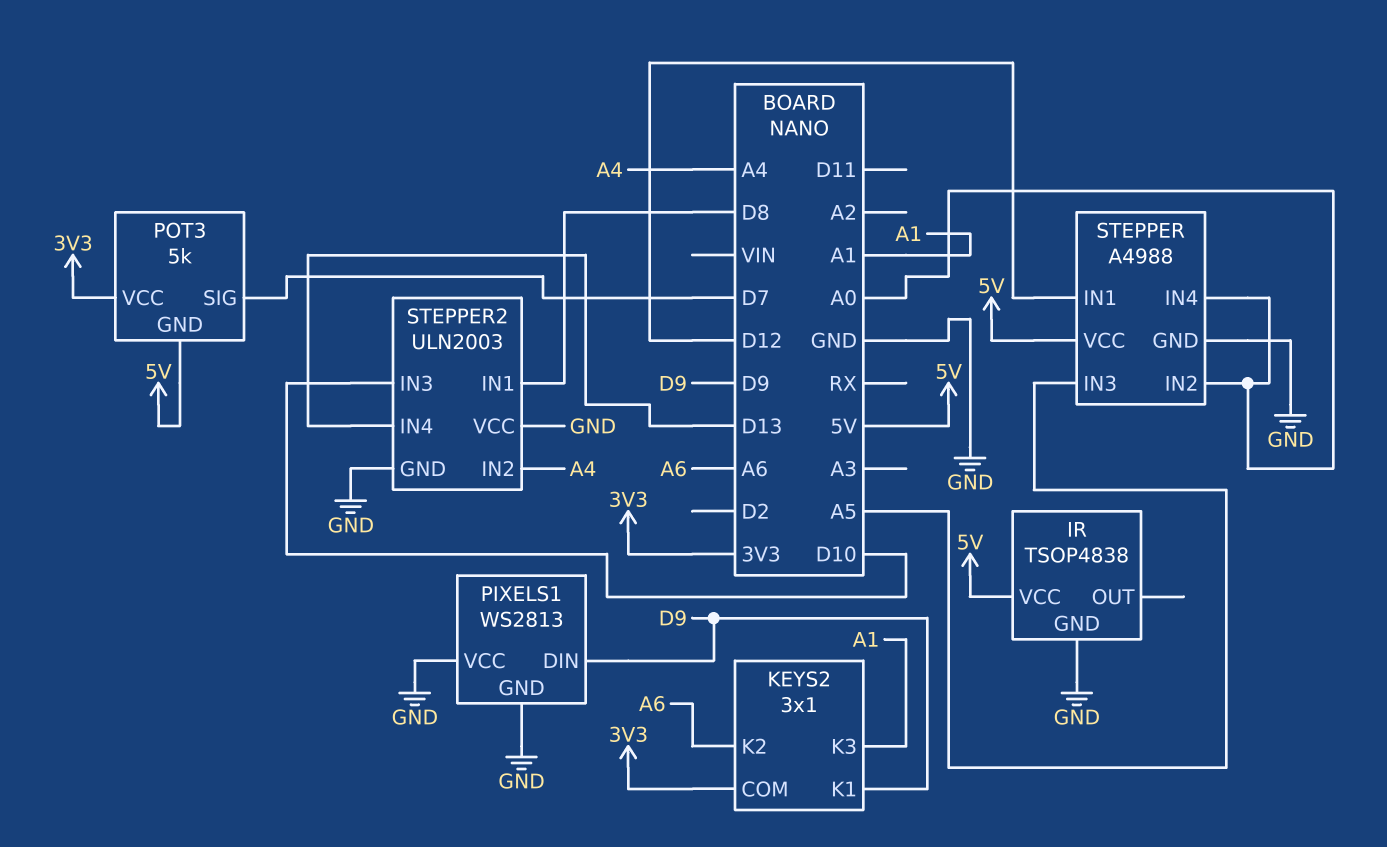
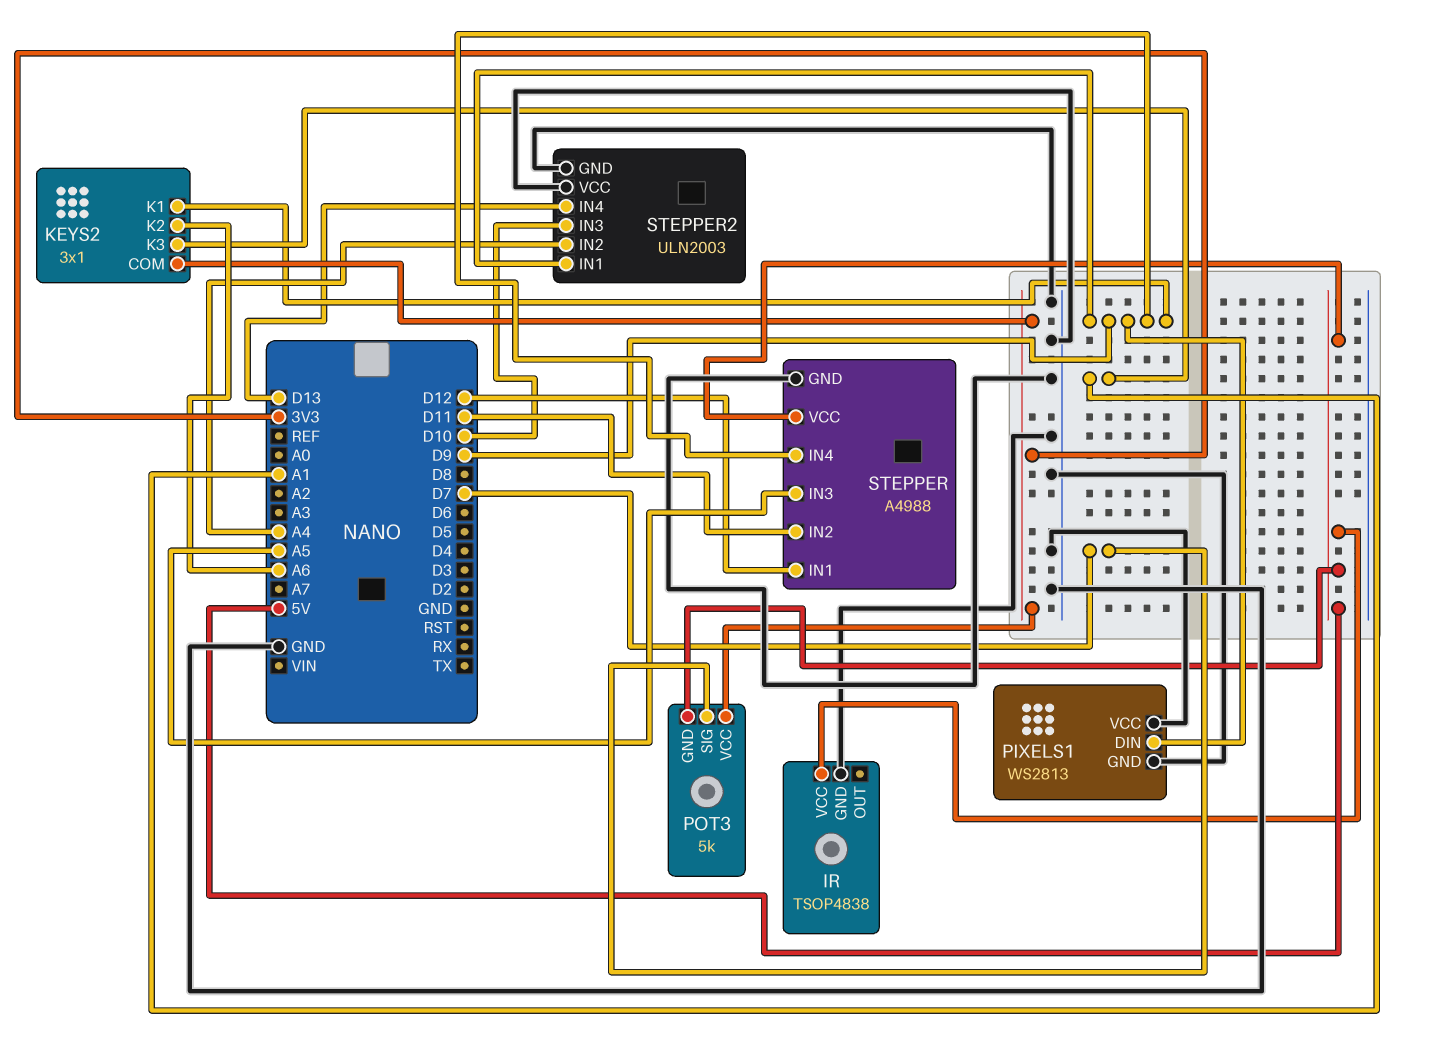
STEPPER pin IN2: A0 -> D11
STEPPER pin IN4: A0 -> D9
STEPPER2 pin IN1: D8 -> D9

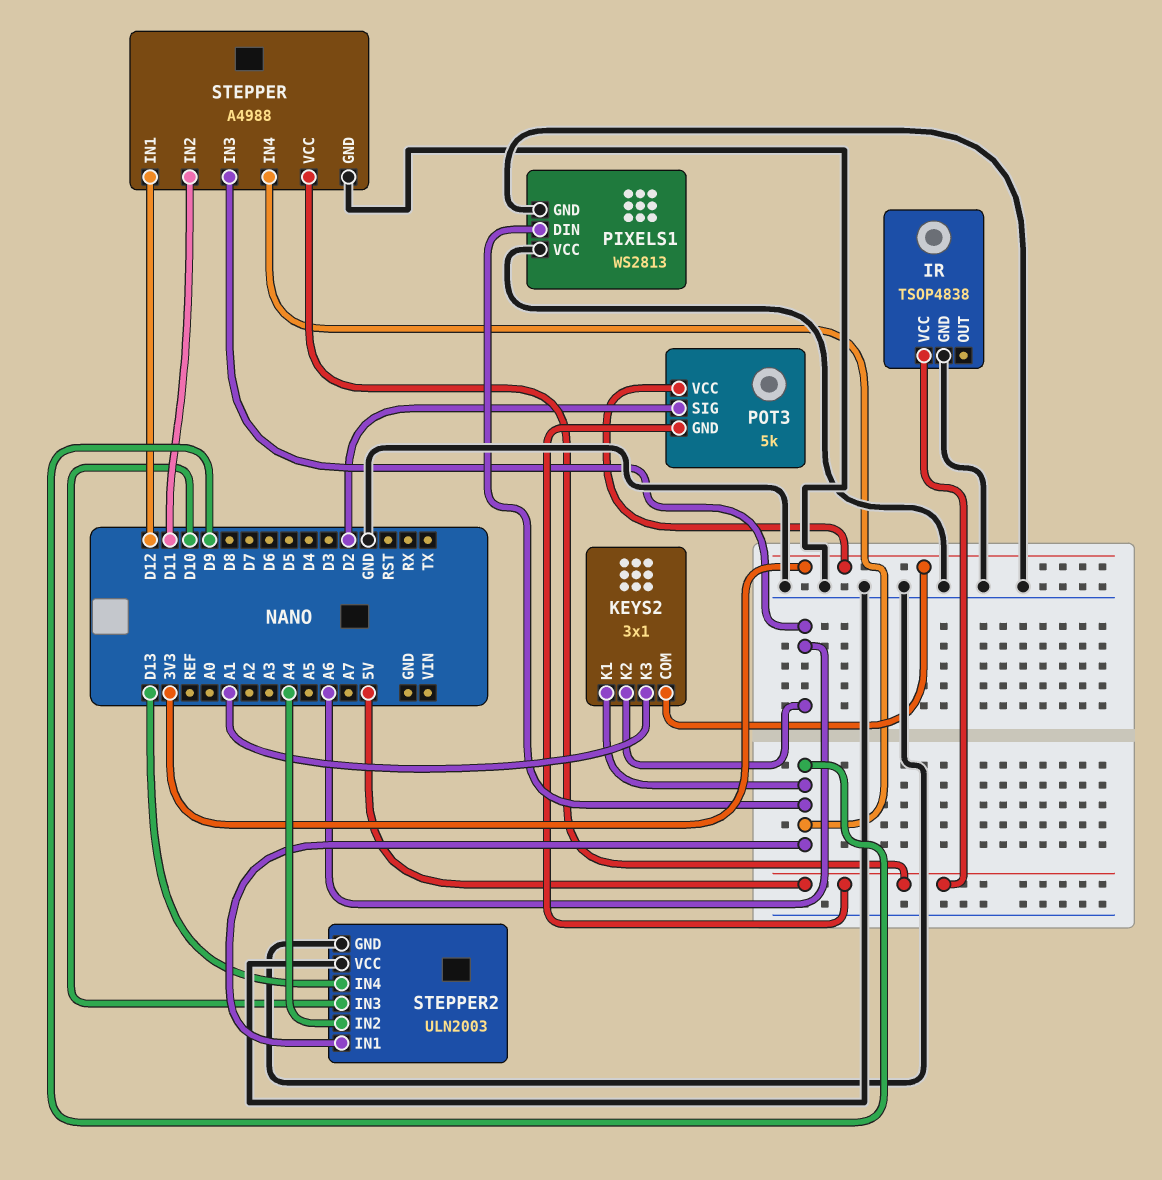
POT3 pin SIG: D7 -> D2
STEPPER pin IN3: A5 -> A6

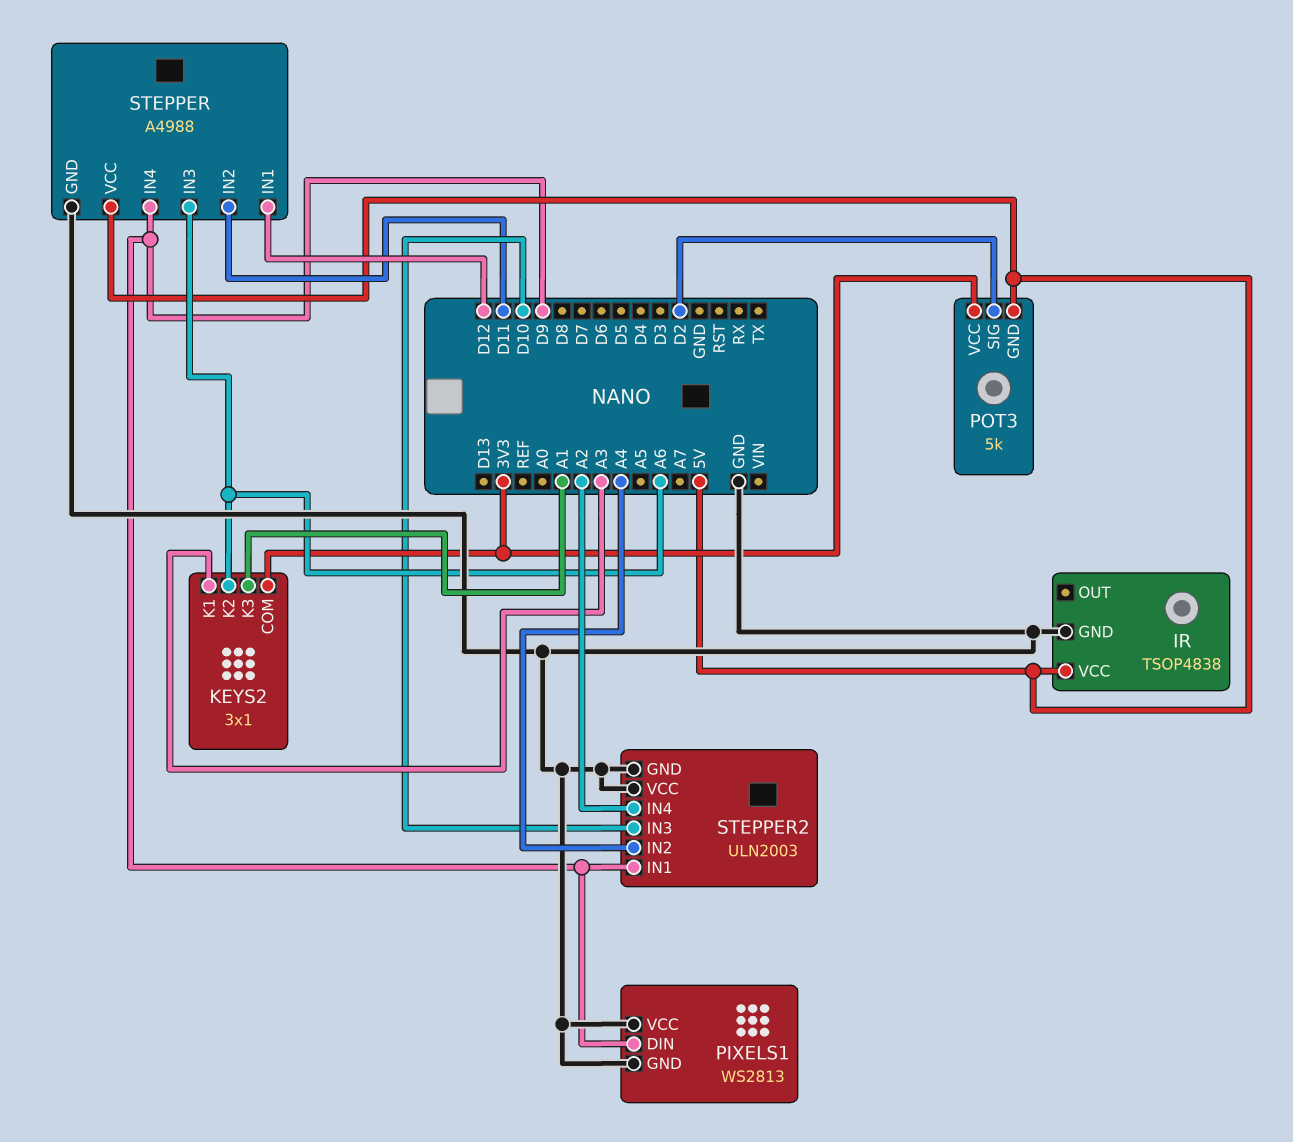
KEYS2 pin K1: D9 -> A3
STEPPER2 pin IN4: D13 -> A2

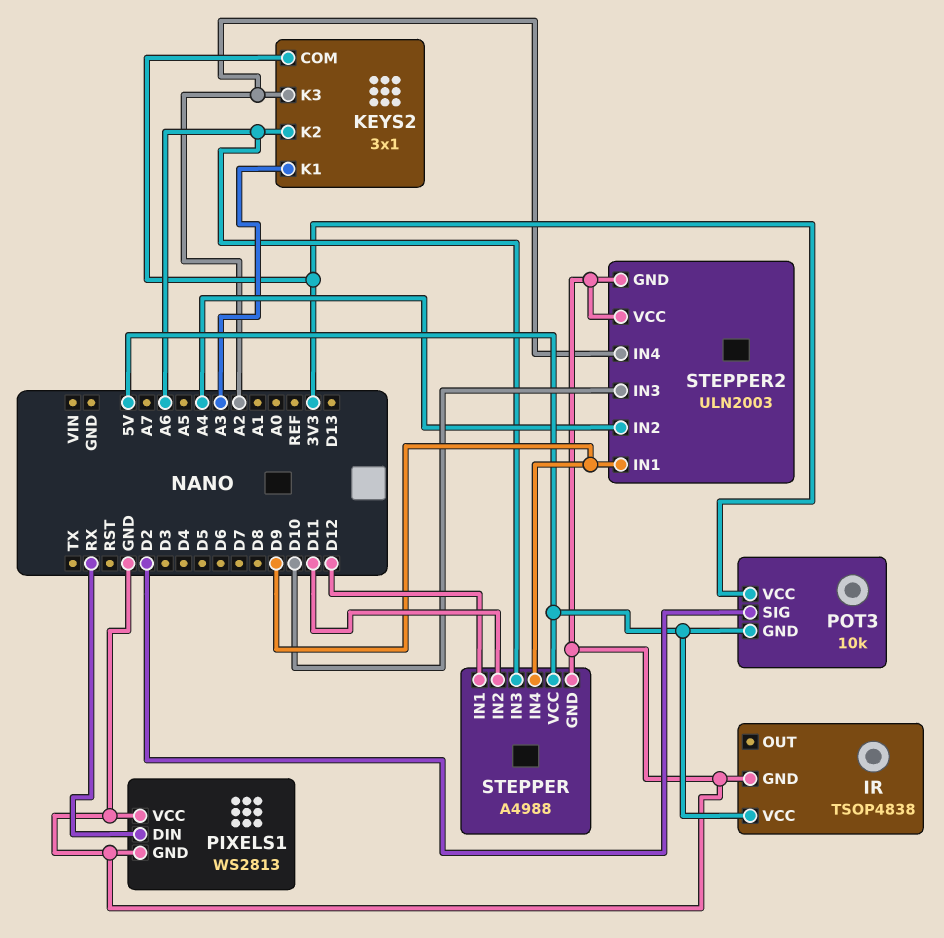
KEYS2 pin K3: A1 -> A2
PIXELS1 pin DIN: D9 -> RX
POT3: 5k -> 10k

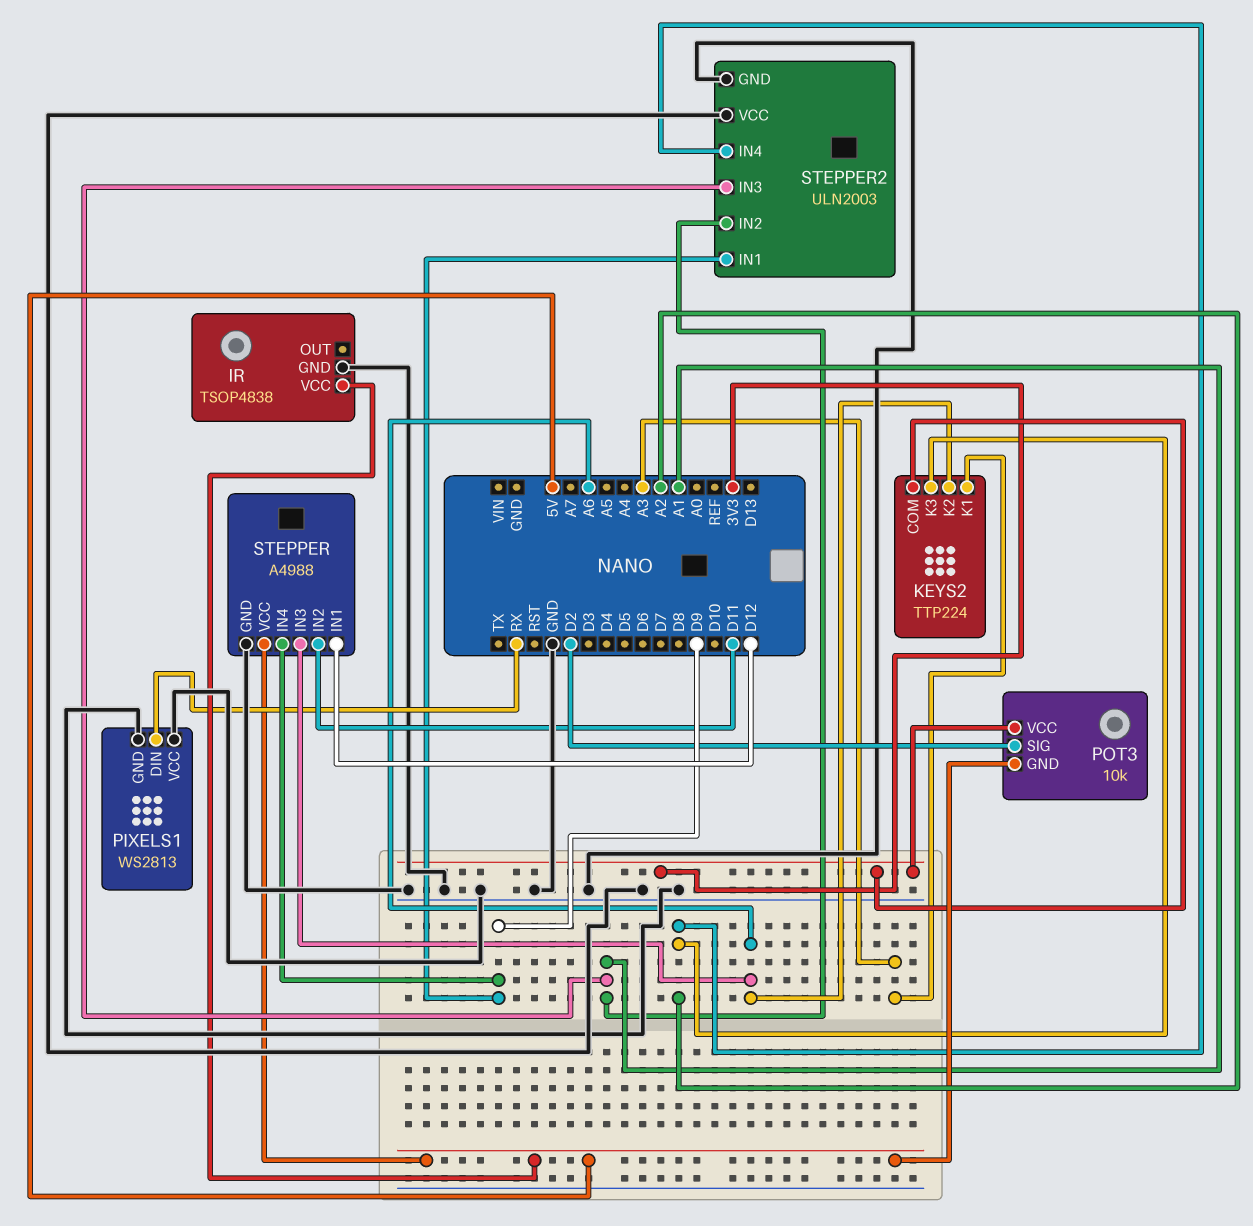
KEYS2: 3x1 -> TTP224
STEPPER2 pin IN2: A4 -> A1
STEPPER2 pin IN3: D10 -> A1

